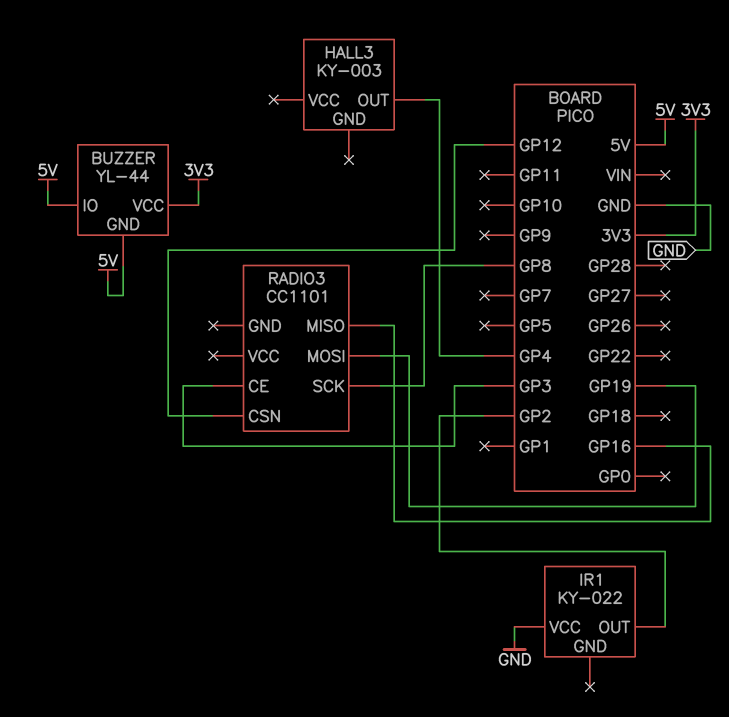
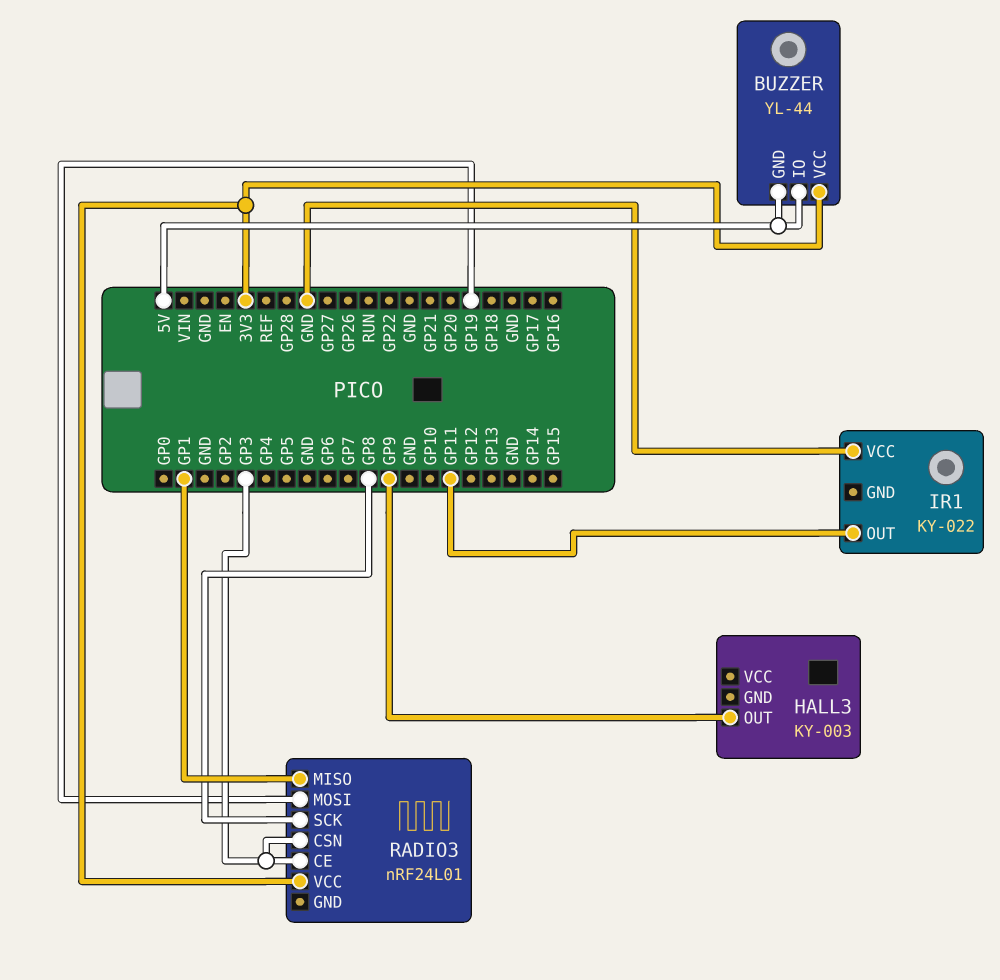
HALL3 pin OUT: GP4 -> GP9
IR1 pin OUT: GP2 -> GP11
RADIO3: CC1101 -> nRF24L01
RADIO3 pin CSN: GP12 -> GP3
RADIO3 pin MISO: GP16 -> GP1
RADIO3 pin VCC: none -> 3V3

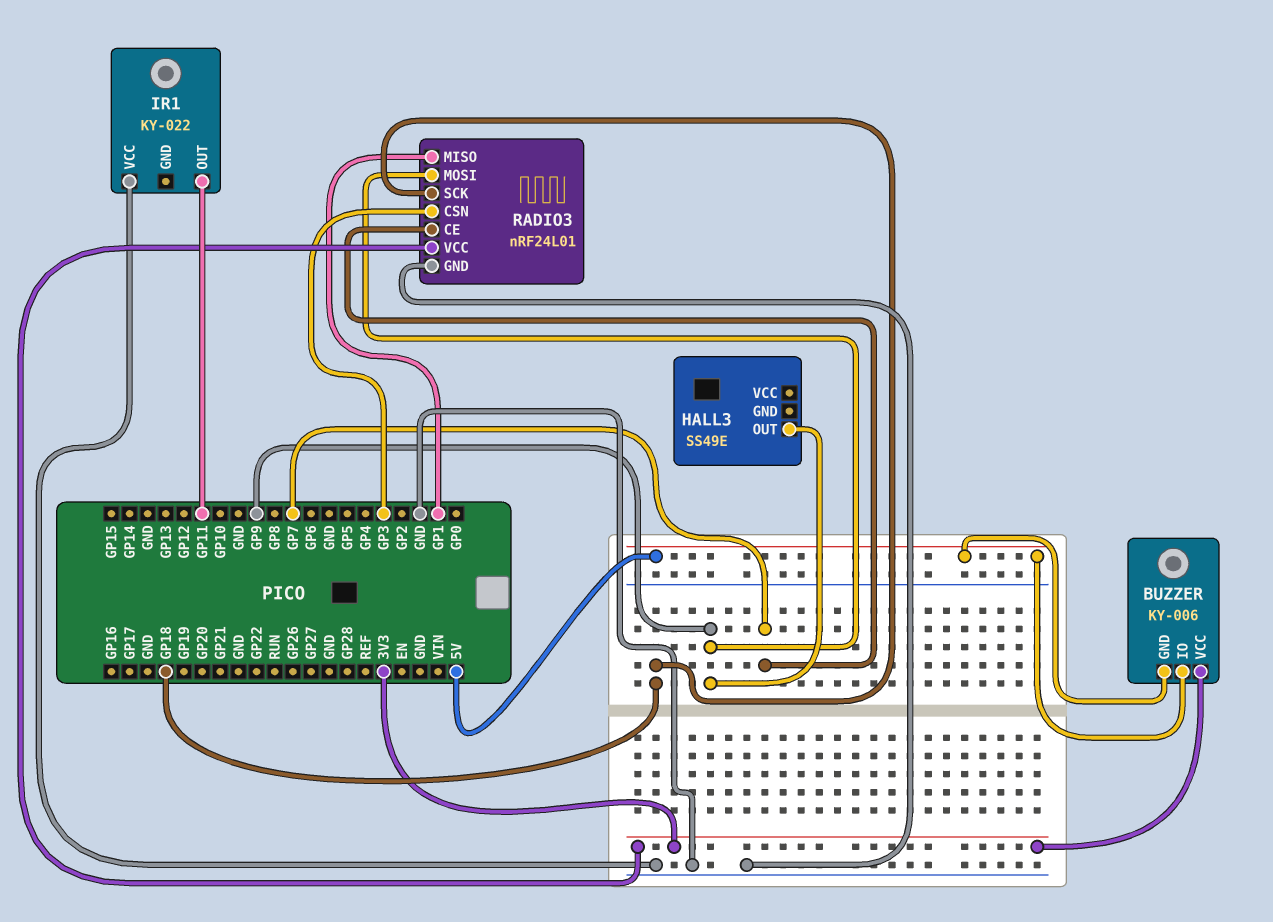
BUZZER: YL-44 -> KY-006
HALL3: KY-003 -> SS49E
RADIO3 pin CE: GP3 -> GP7
RADIO3 pin GND: none -> GND
RADIO3 pin MOSI: GP19 -> GP9
RADIO3 pin SCK: GP8 -> GP18

